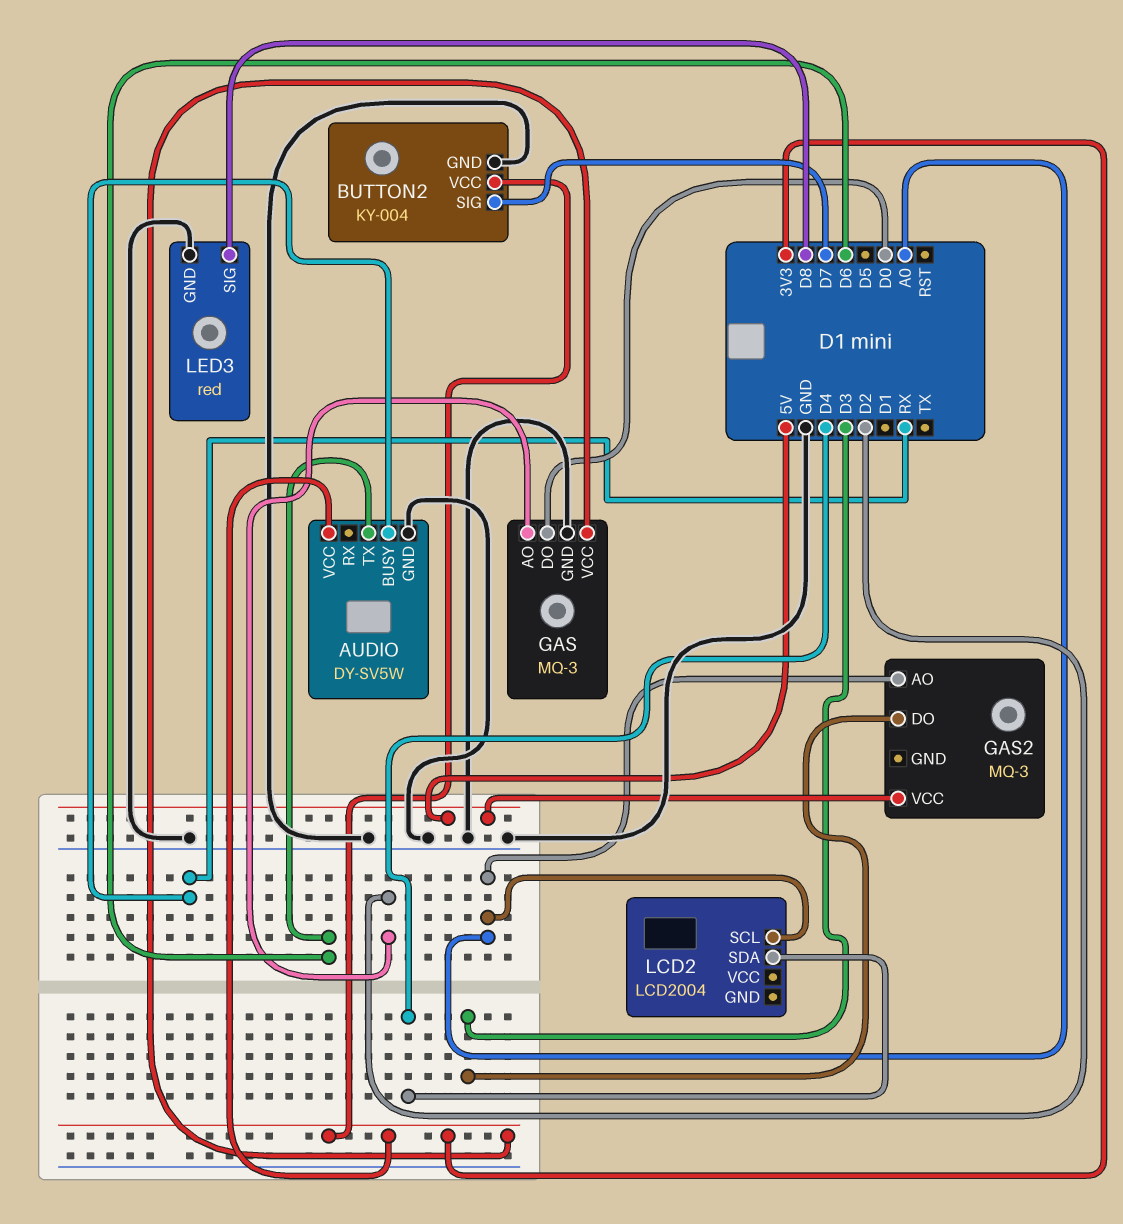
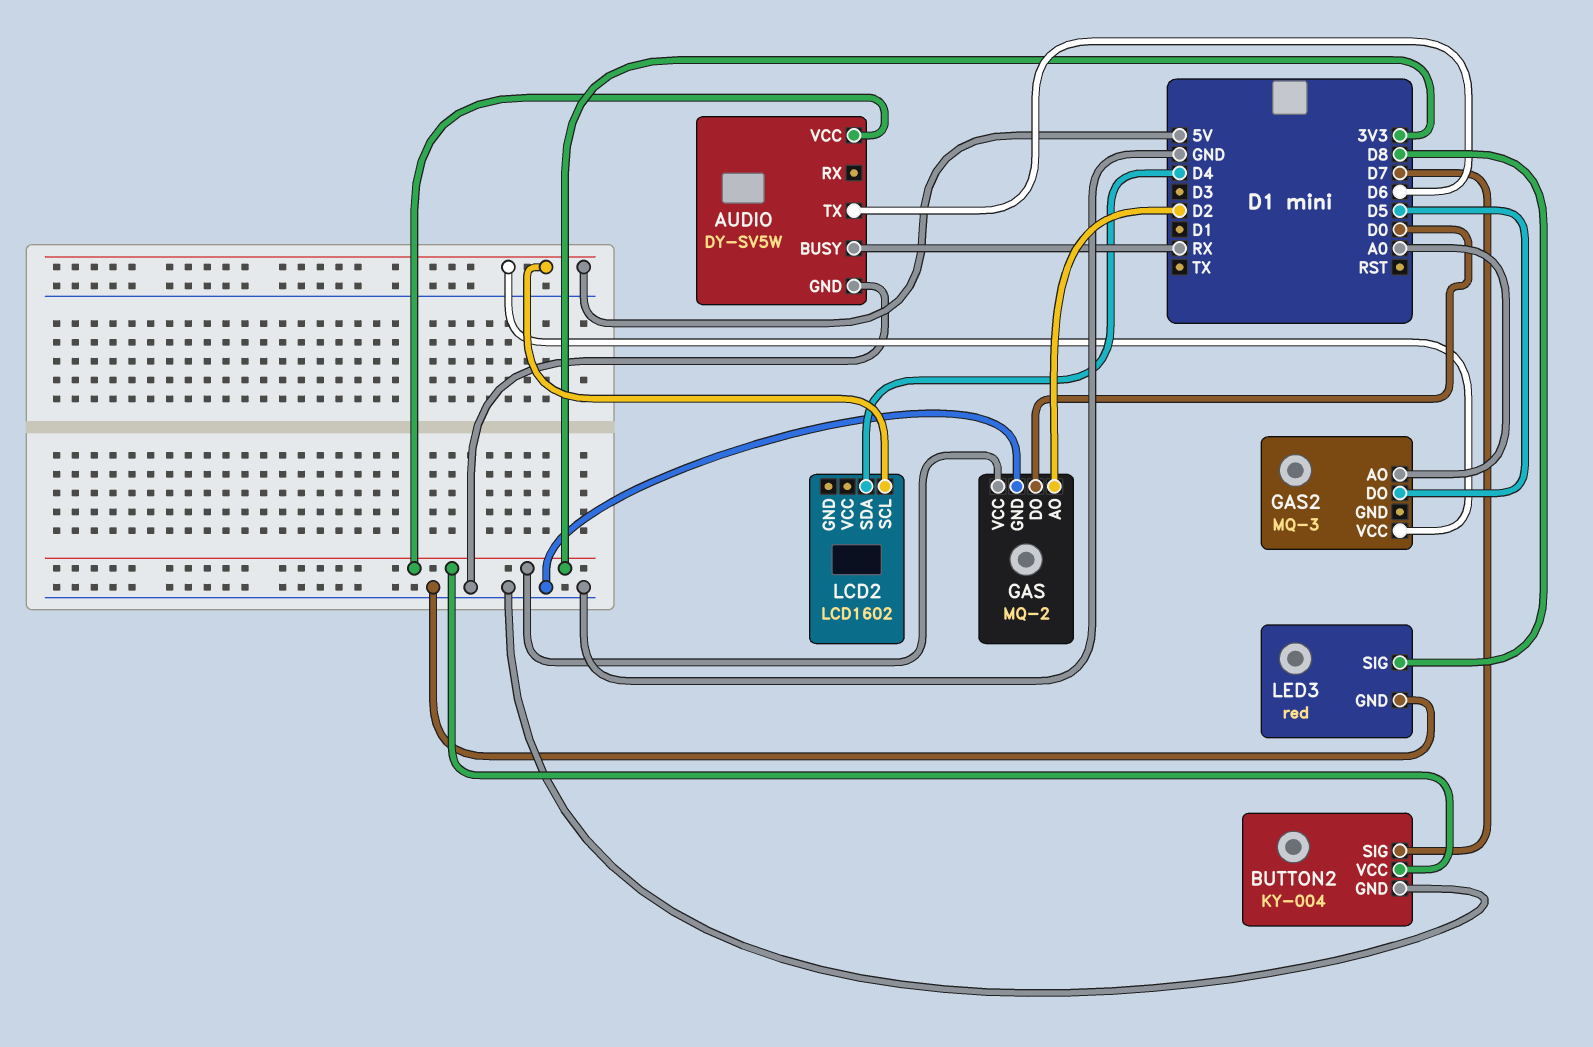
GAS: MQ-3 -> MQ-2
GAS2 pin DO: D3 -> D5
LCD2: LCD2004 -> LCD1602
LCD2 pin SCL: A0 -> 5V

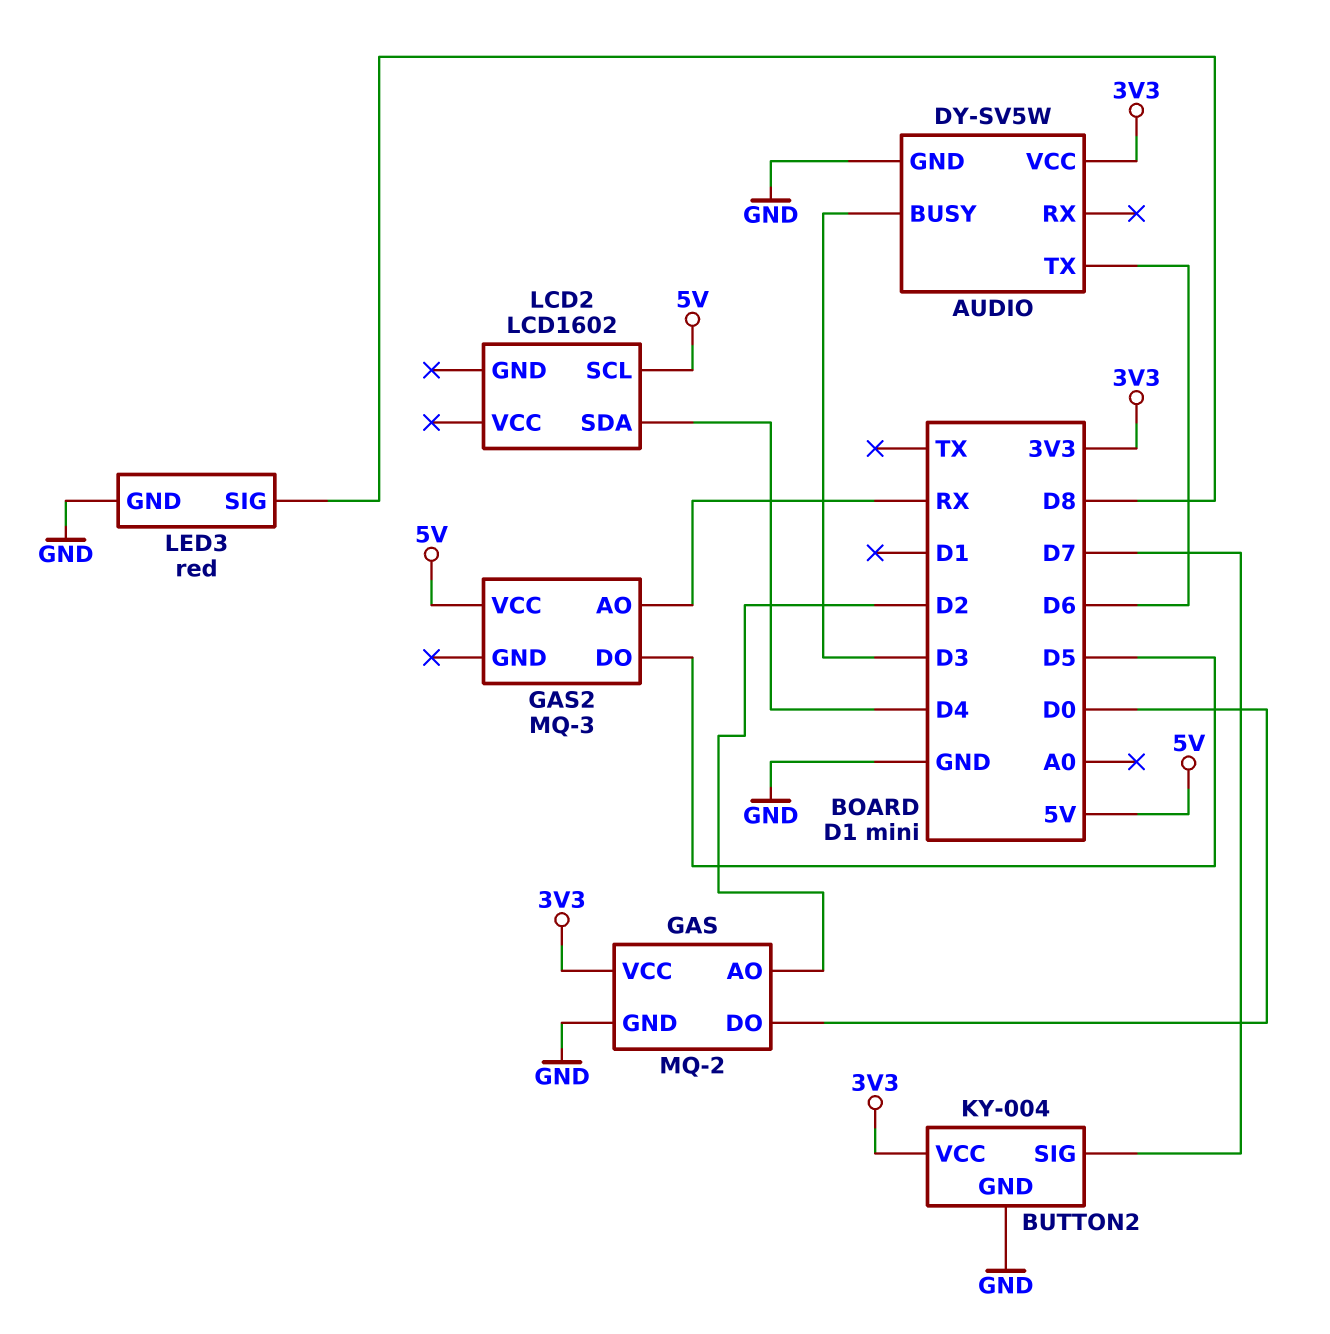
AUDIO pin BUSY: RX -> D3
GAS2 pin AO: A0 -> RX

